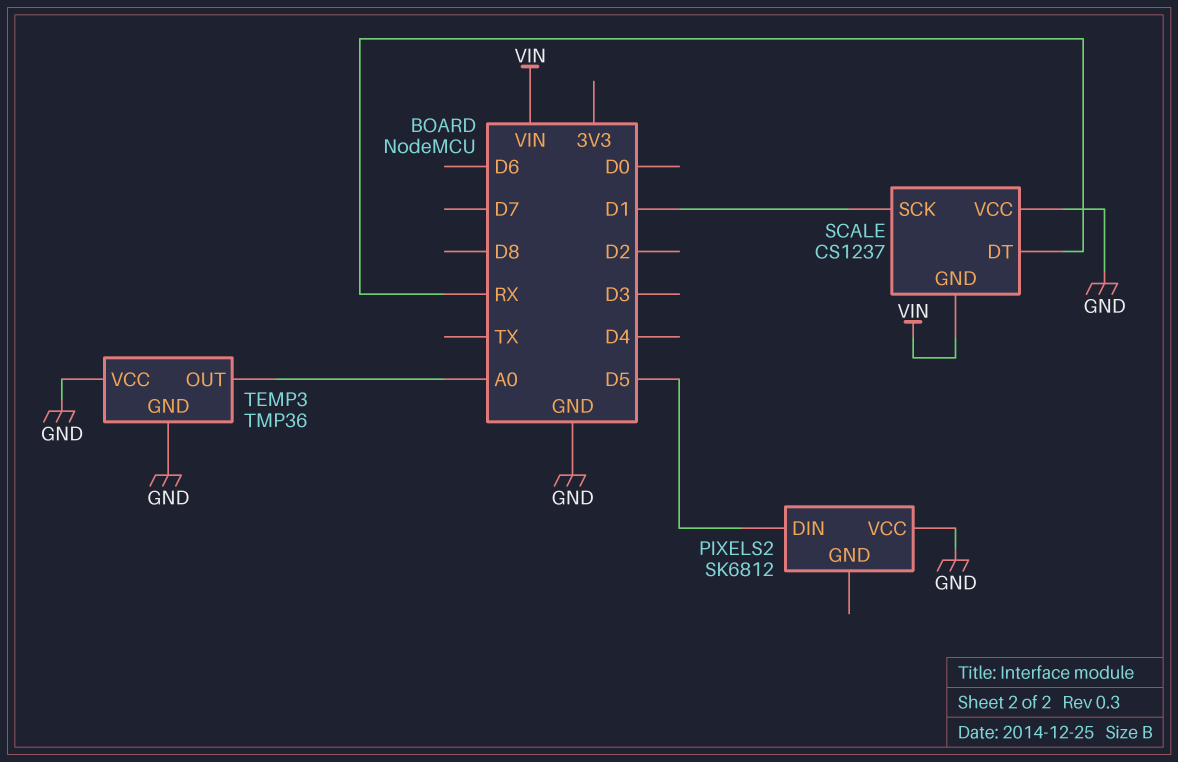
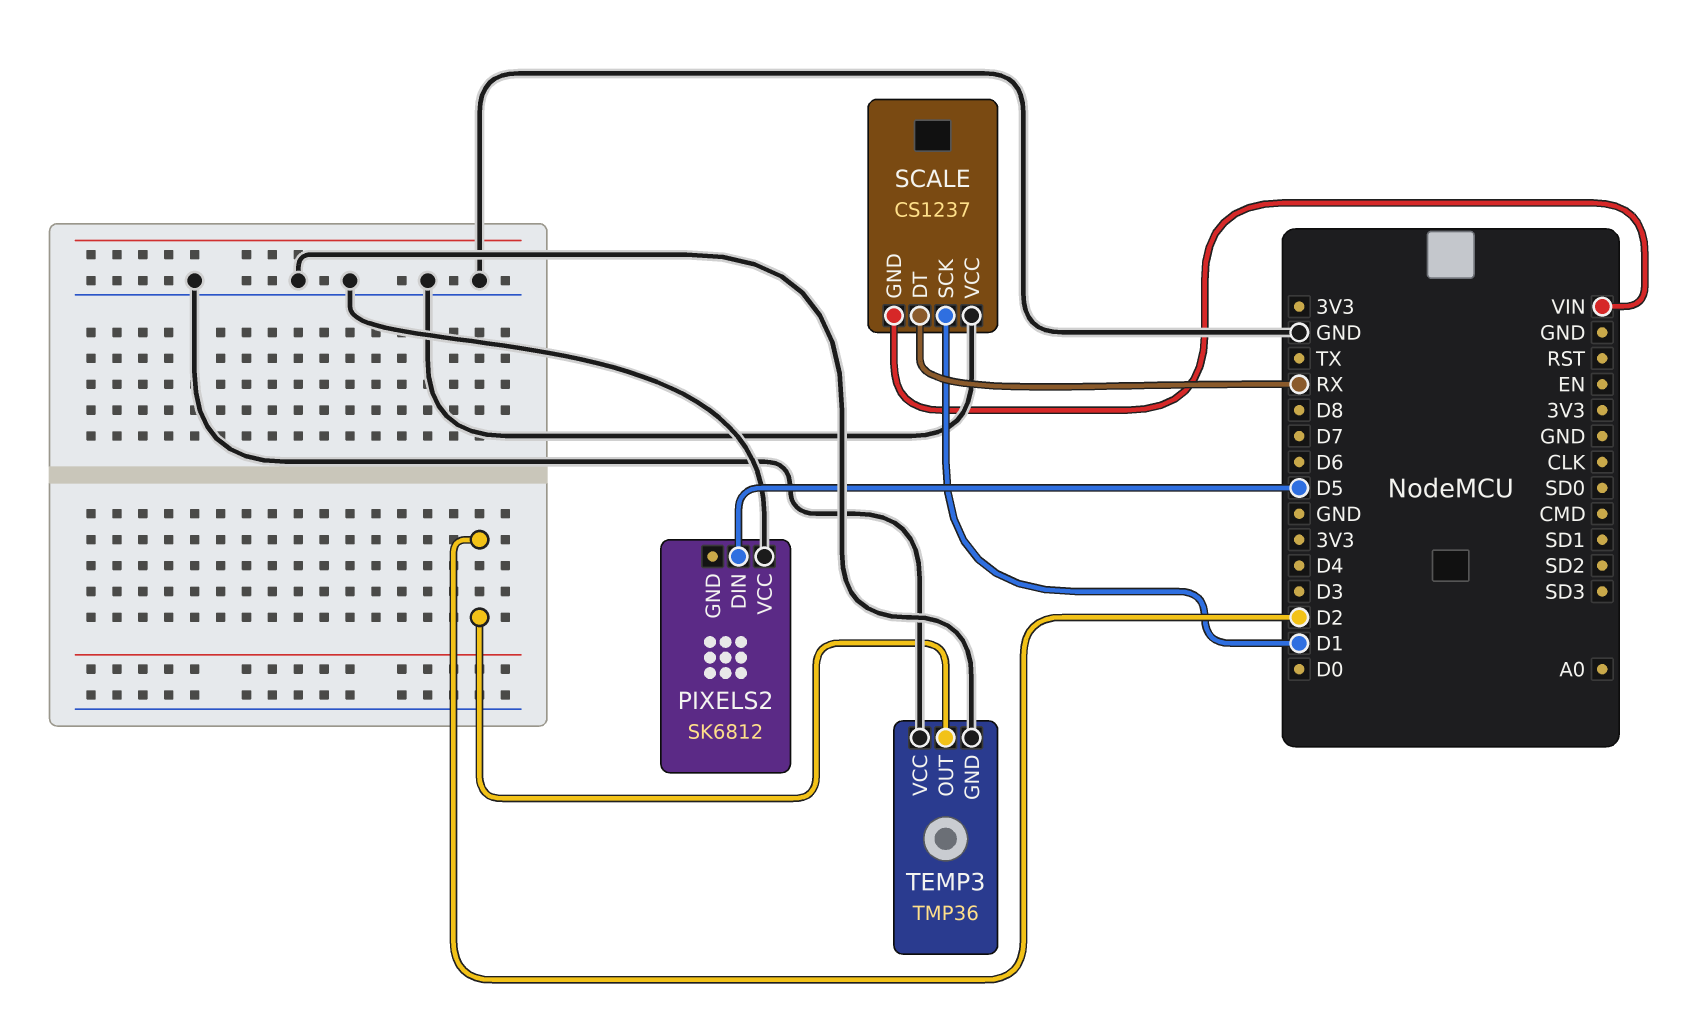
TEMP3 pin OUT: A0 -> D2

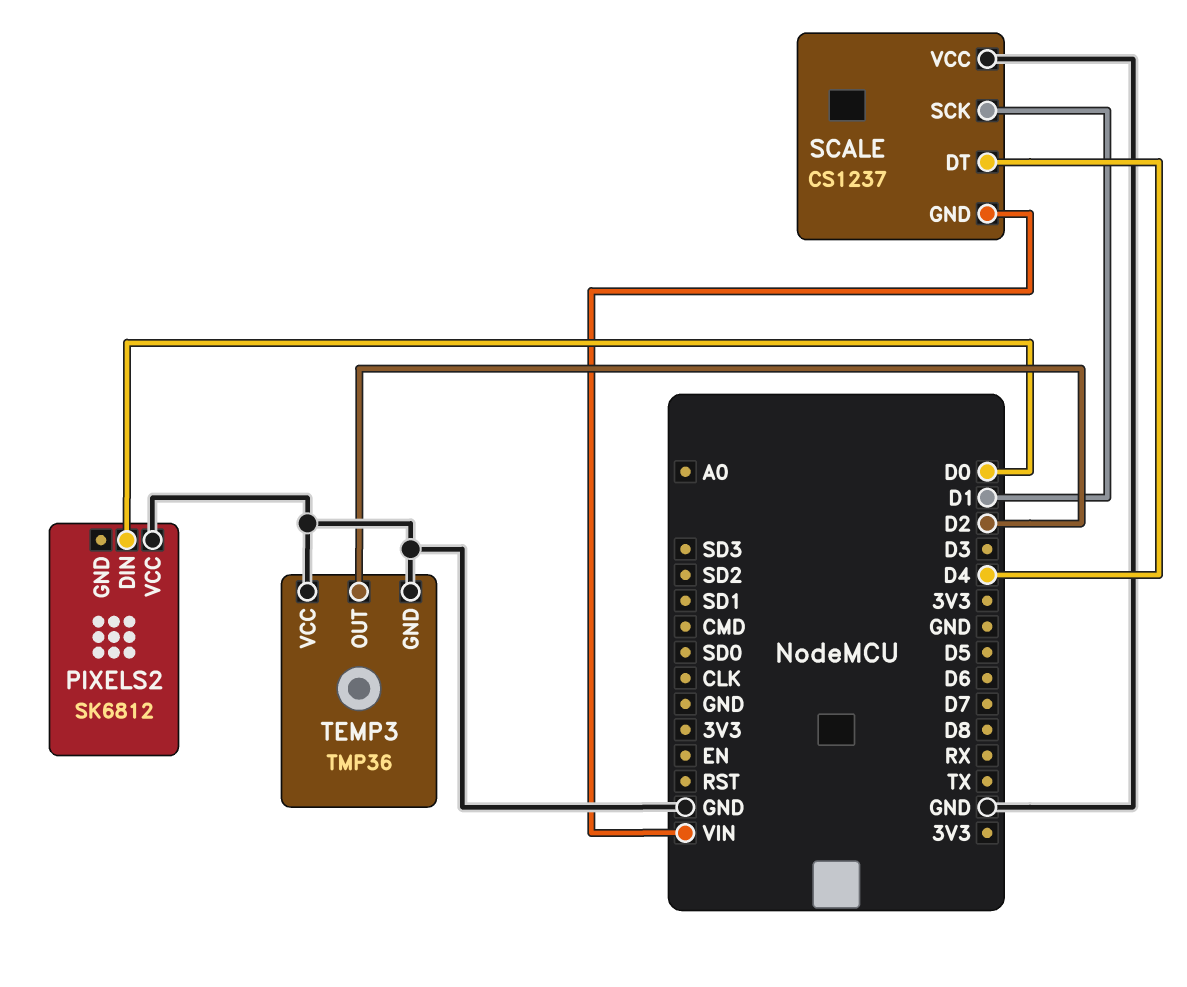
PIXELS2 pin DIN: D5 -> D0
SCALE pin DT: RX -> D4

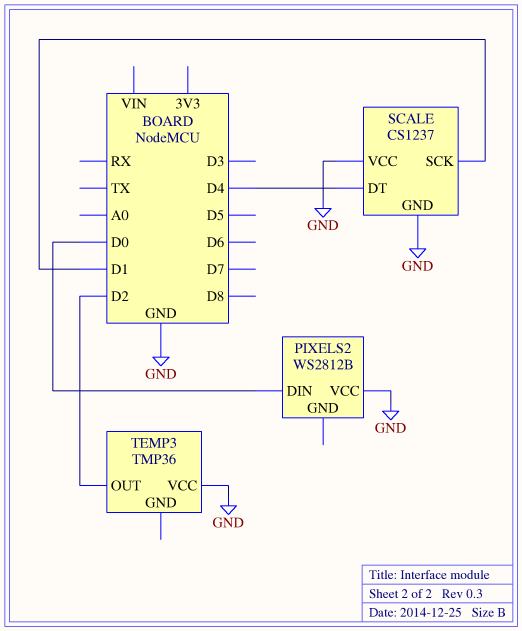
PIXELS2: SK6812 -> WS2812B
SCALE pin GND: VIN -> GND
TEMP3 pin GND: GND -> none

